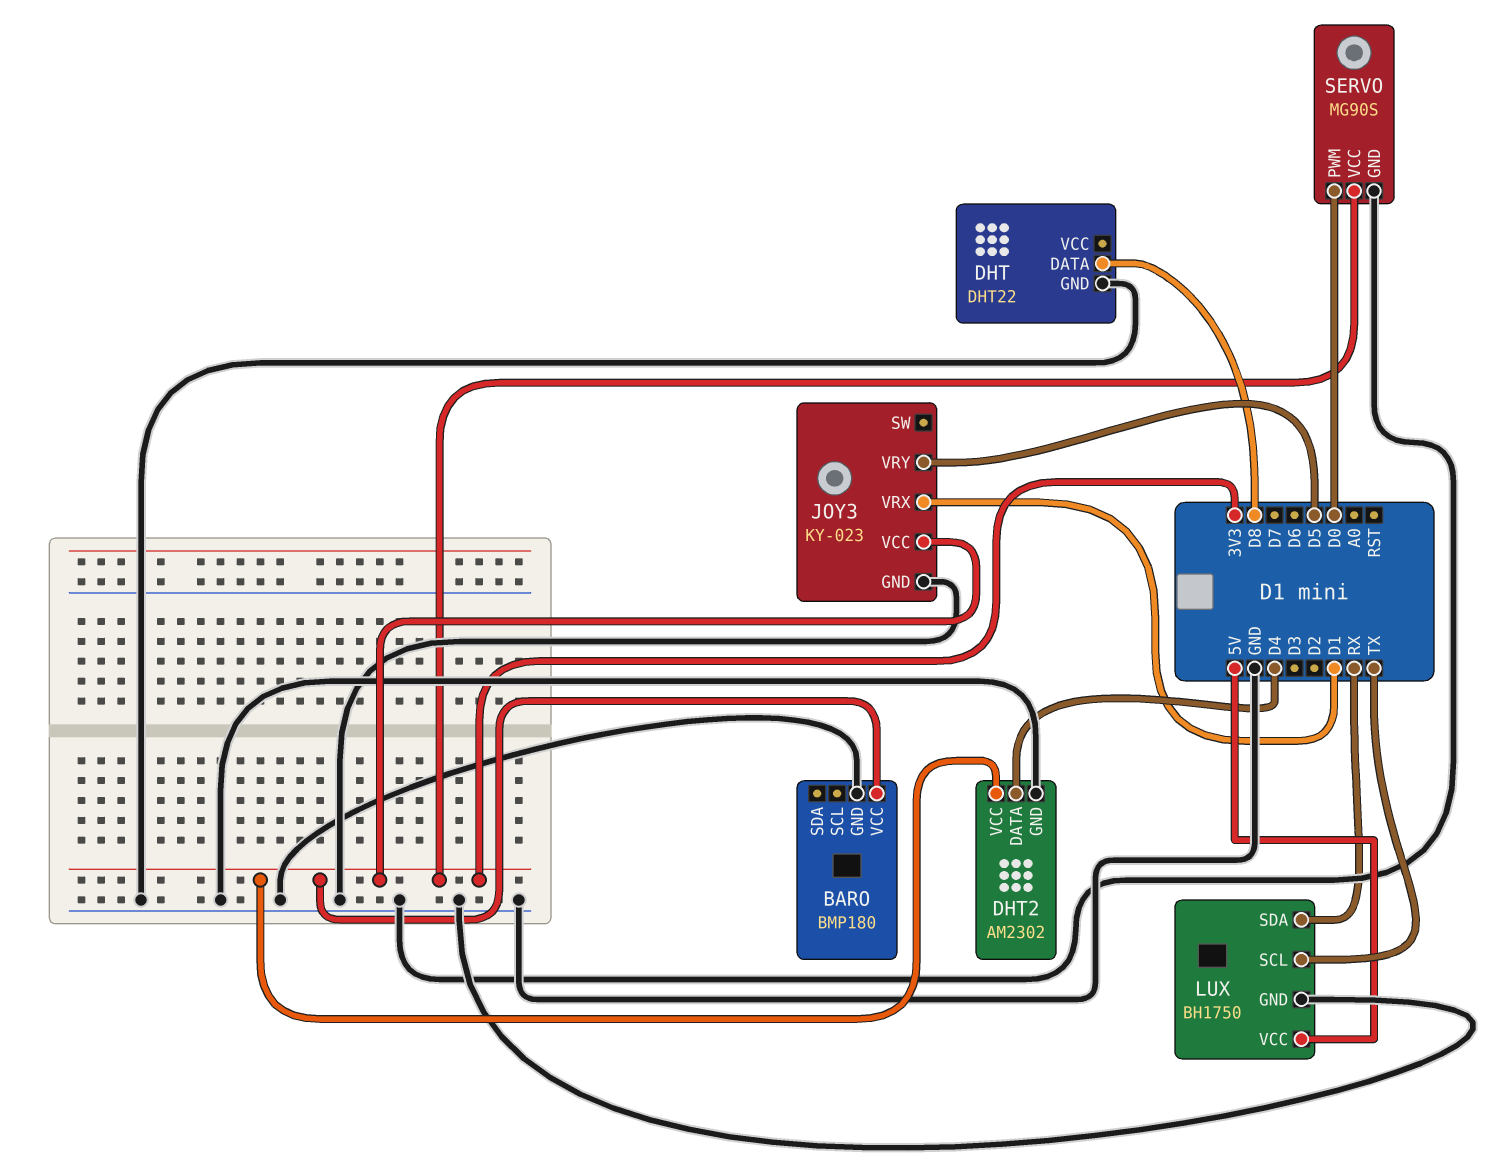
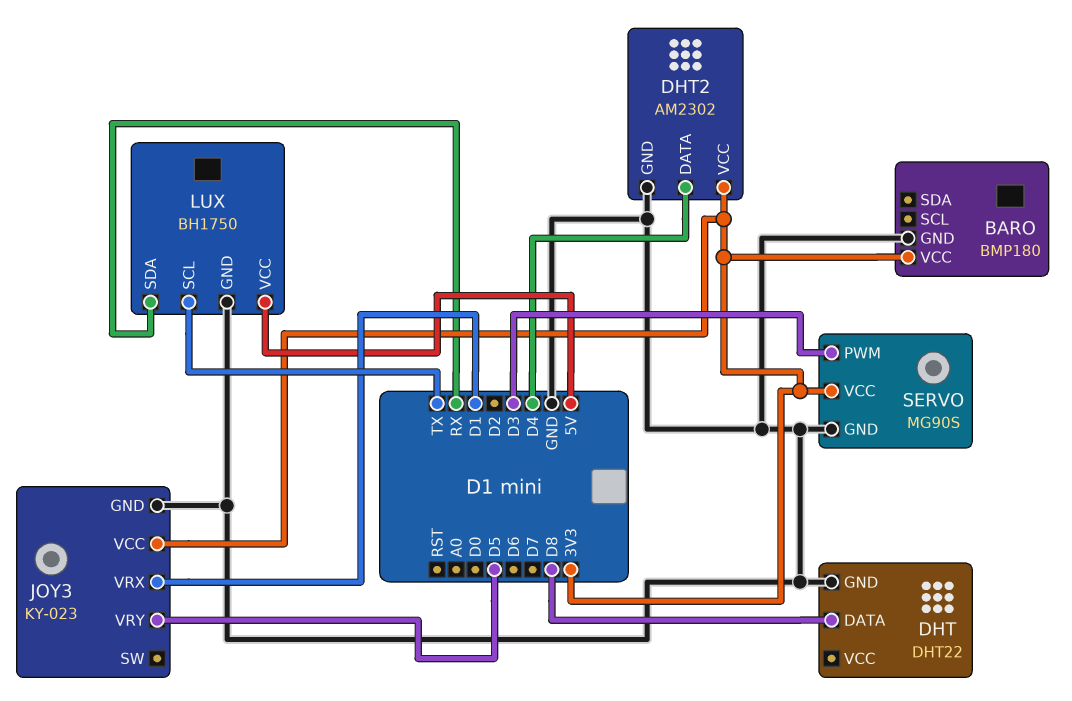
SERVO pin PWM: D0 -> D3

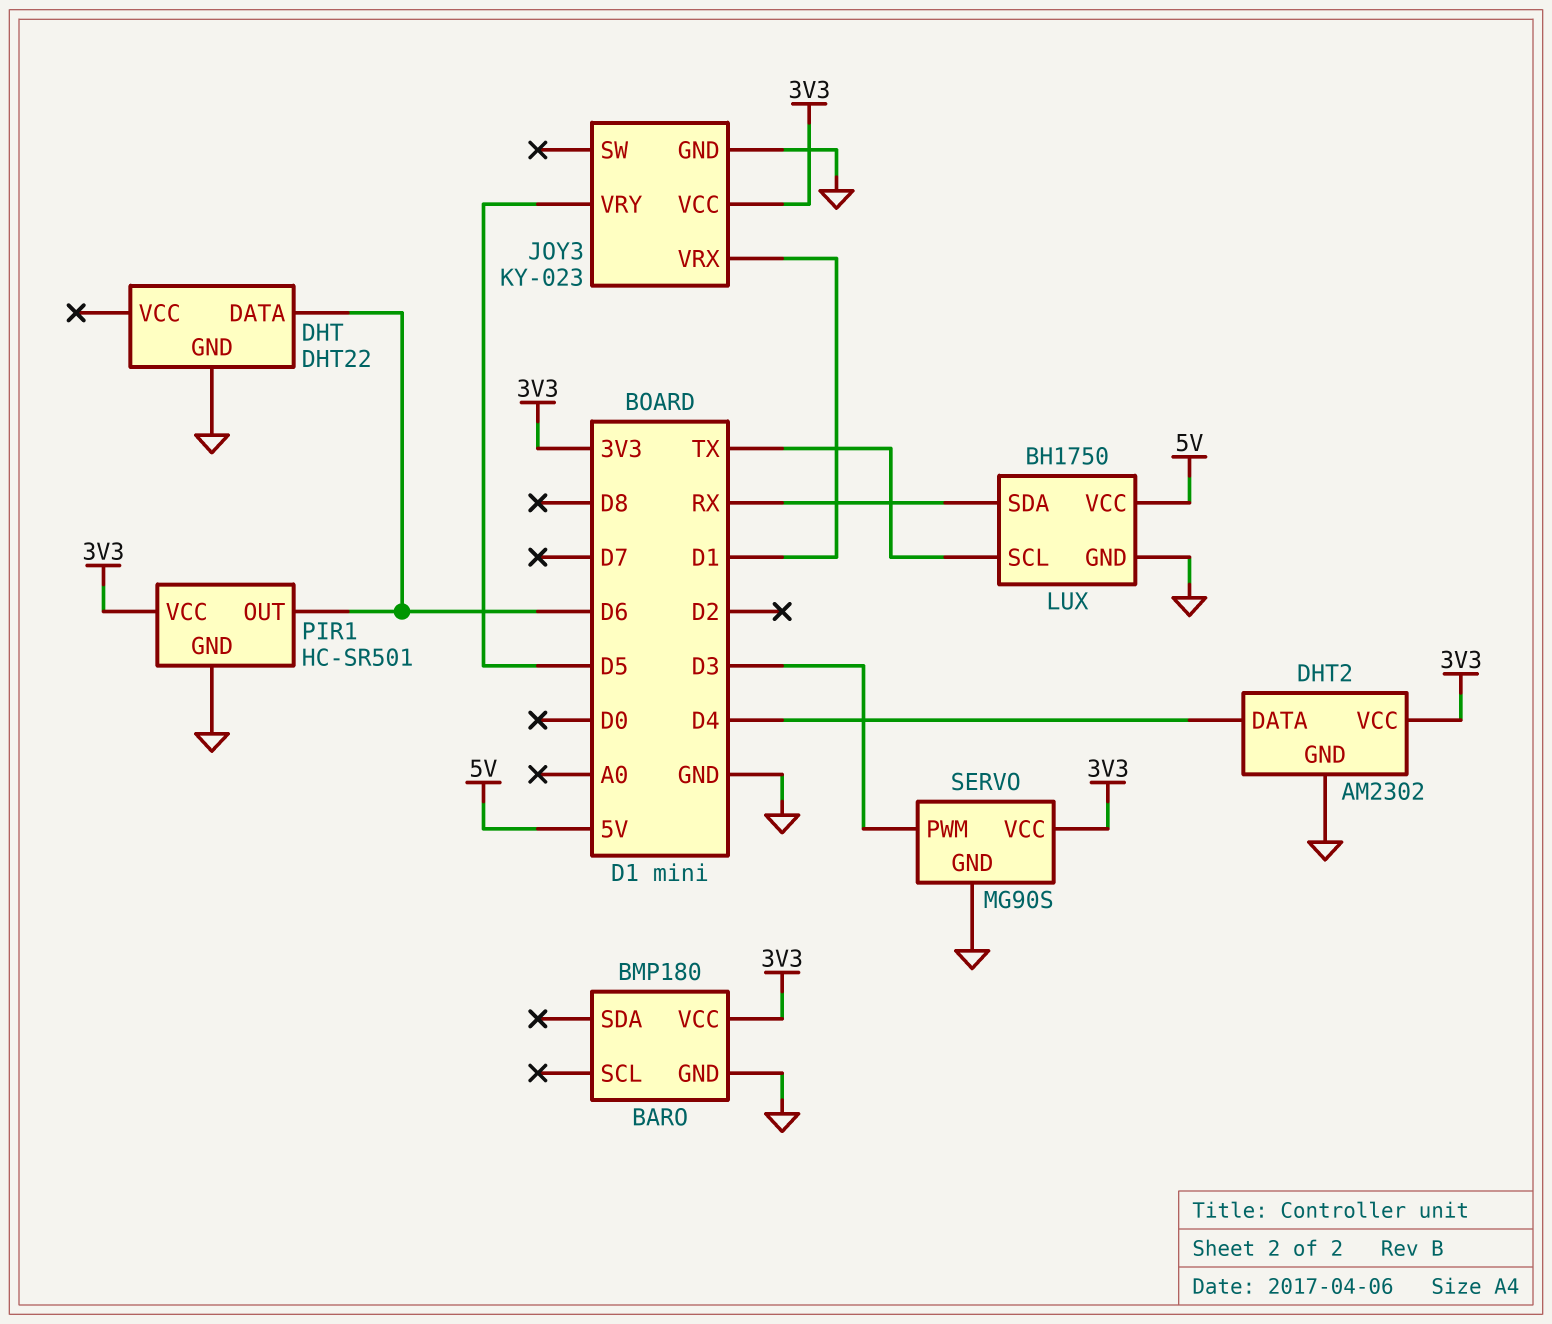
DHT pin DATA: D8 -> D6
PIR1: none -> HC-SR501
PIR1 pin GND: none -> GND
PIR1 pin OUT: none -> D6
PIR1 pin VCC: none -> 3V3

